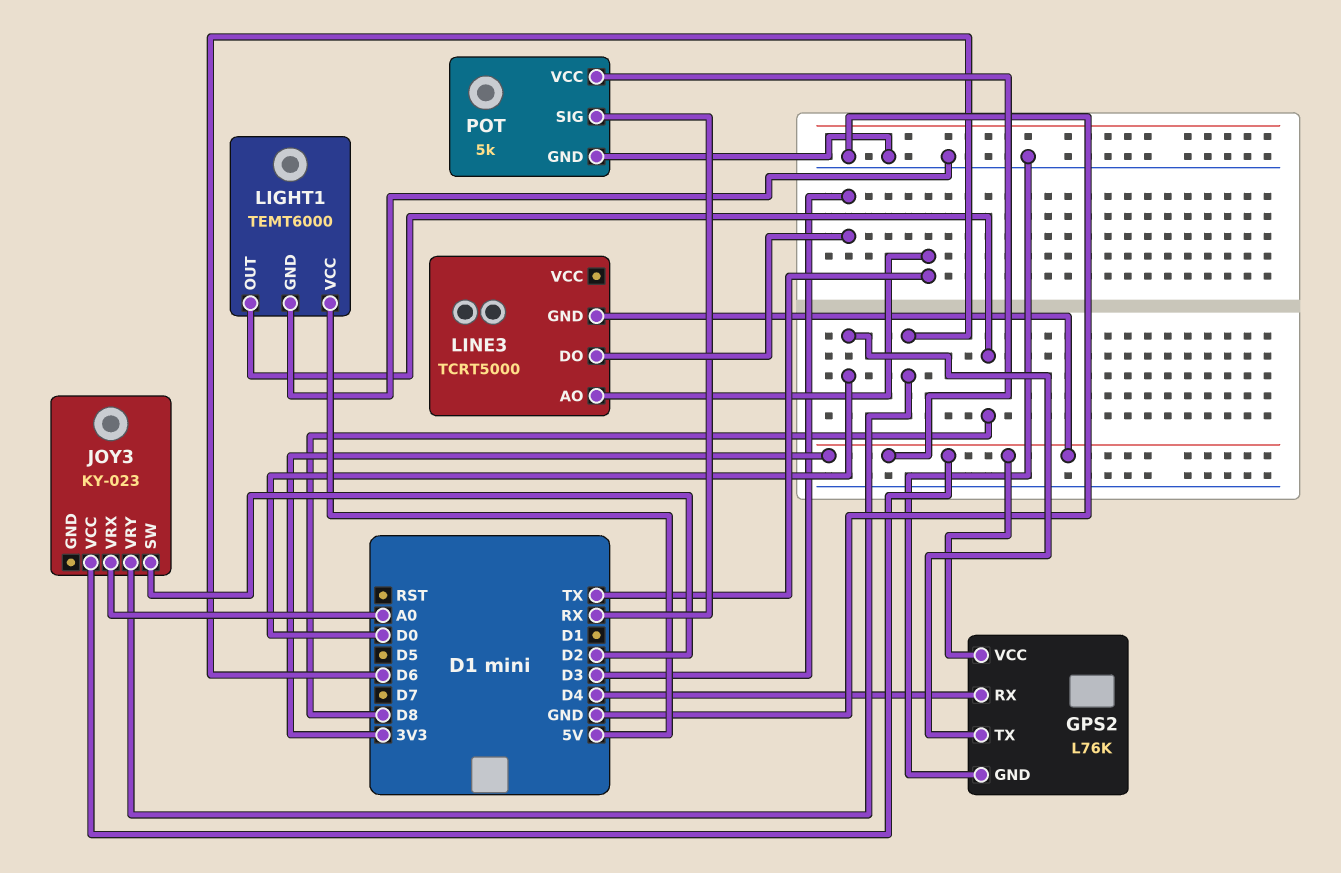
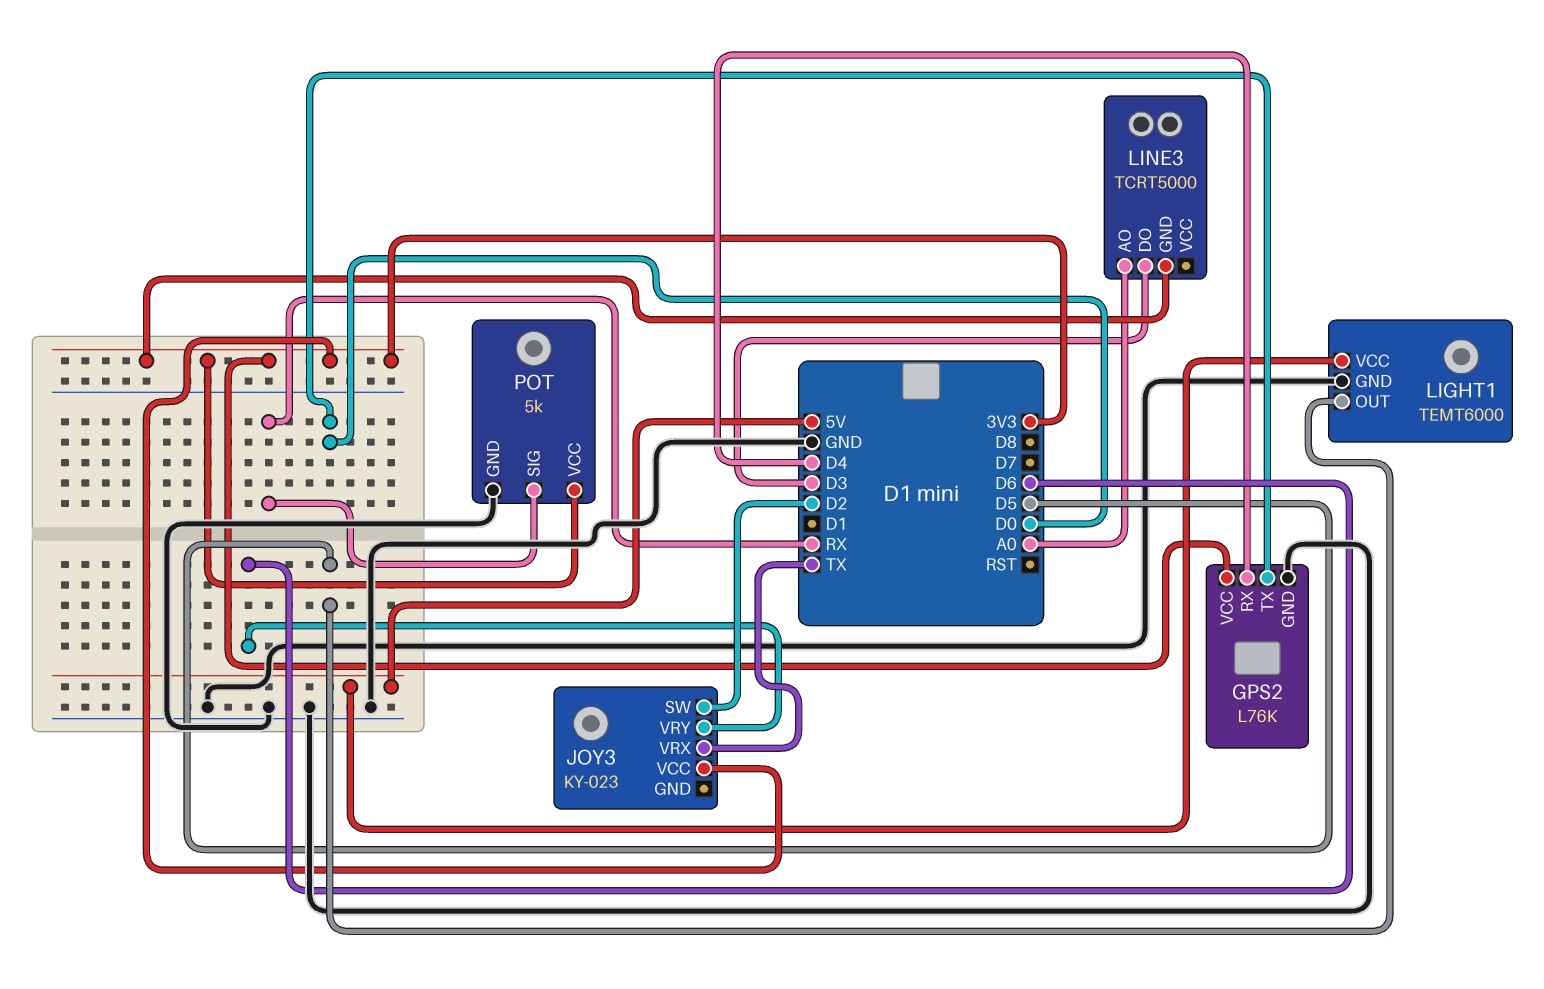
JOY3 pin VRX: A0 -> TX
LIGHT1 pin OUT: D8 -> D5
LINE3 pin AO: TX -> A0

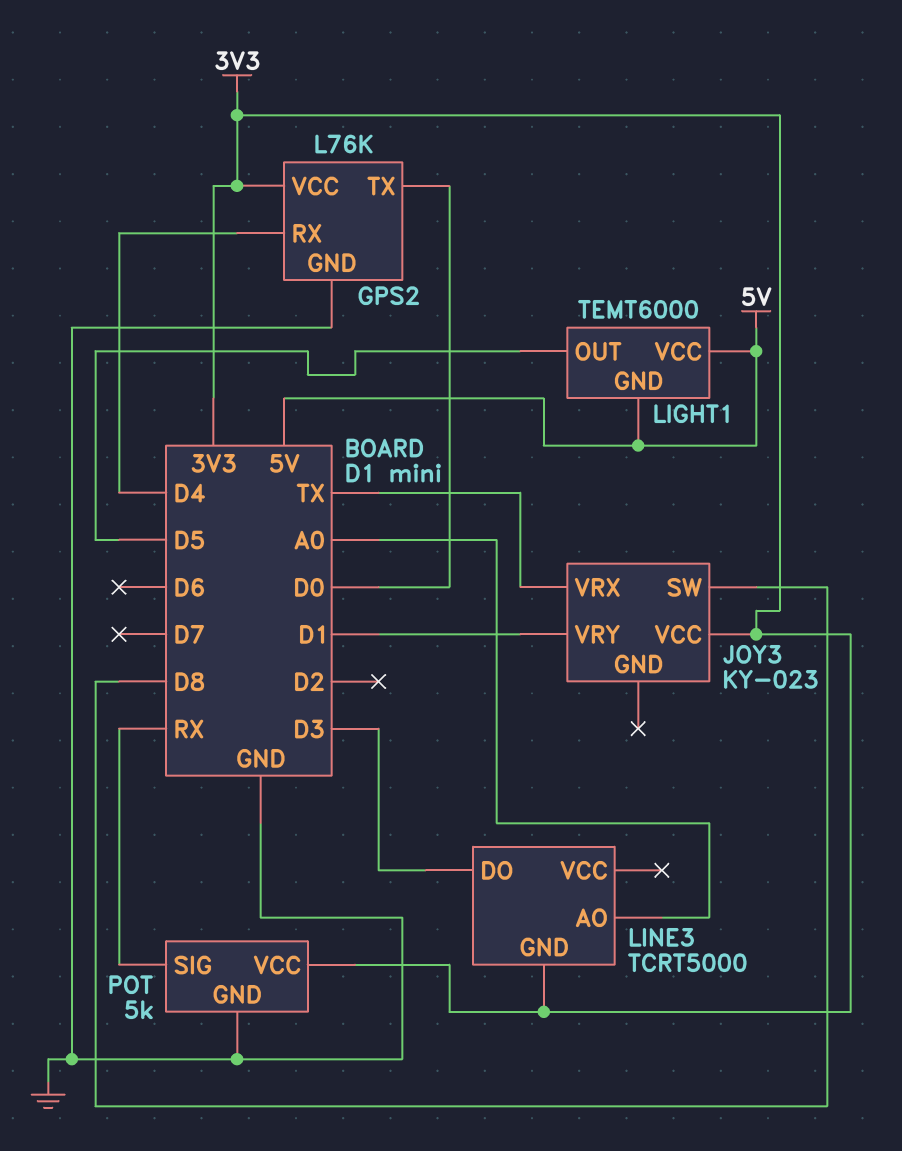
JOY3 pin SW: D2 -> D8
JOY3 pin VRY: D6 -> D1
LIGHT1 pin GND: GND -> 5V

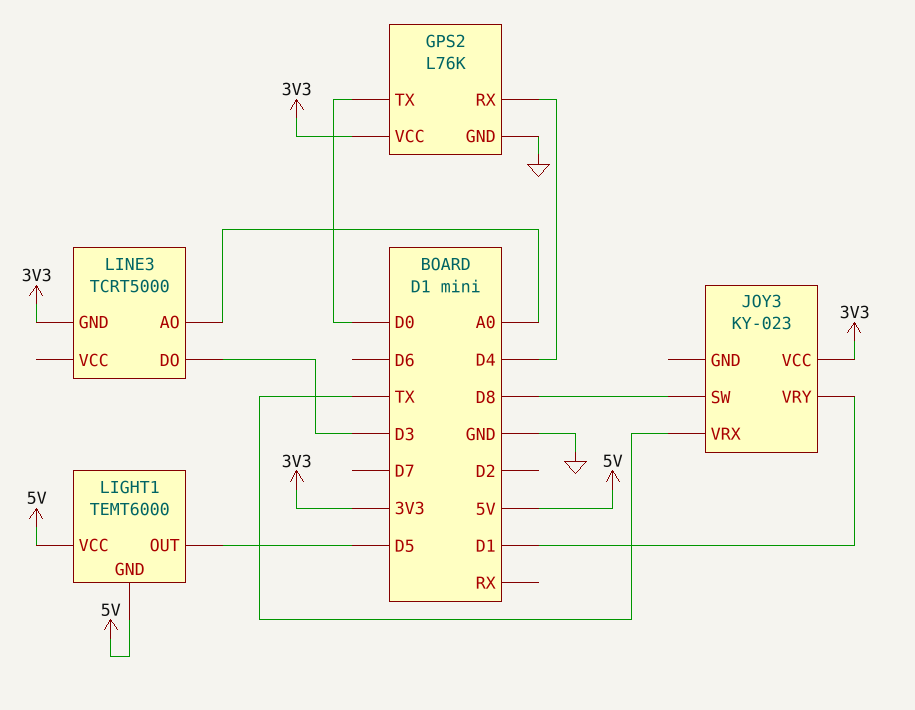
POT: 5k -> none
POT pin GND: GND -> none
POT pin SIG: RX -> none
POT pin VCC: 3V3 -> none

